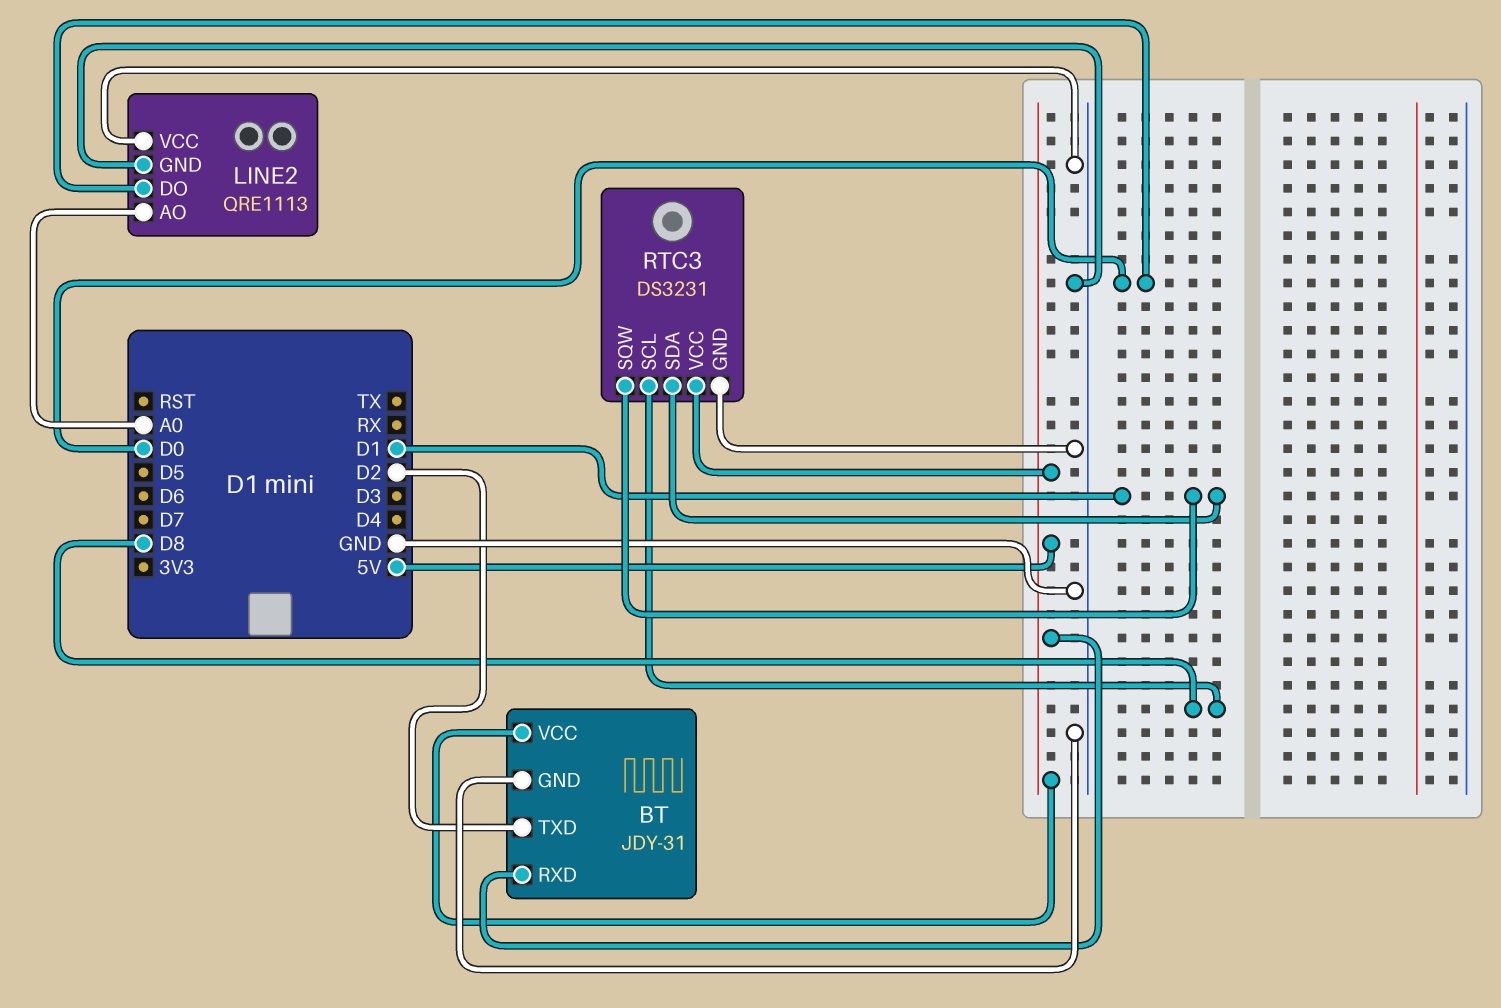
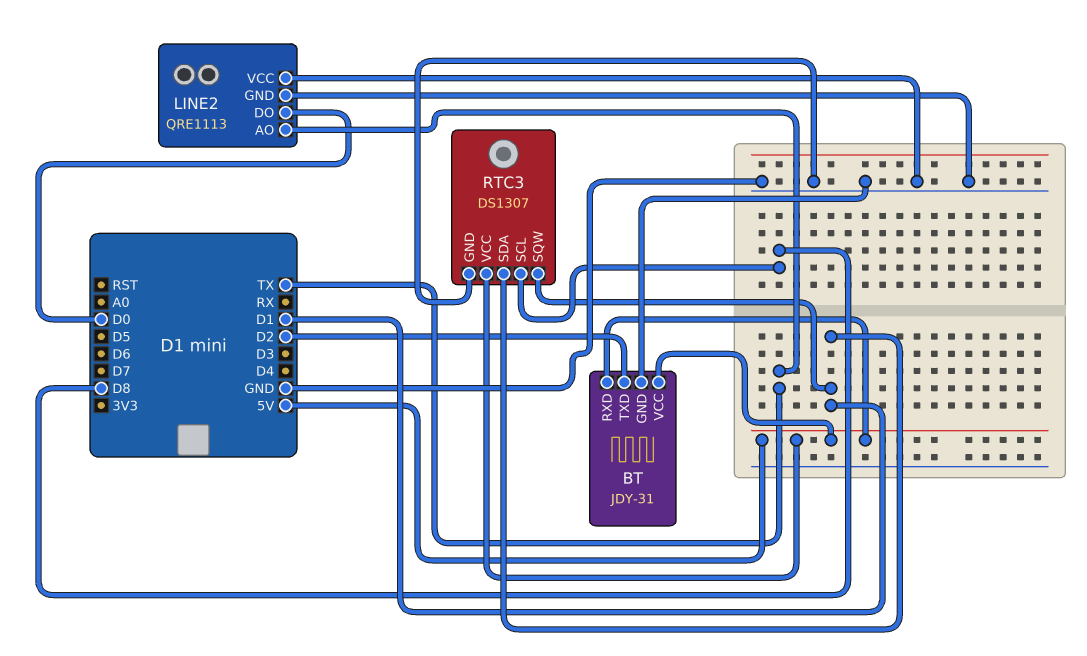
LINE2 pin AO: A0 -> TX
RTC3: DS3231 -> DS1307

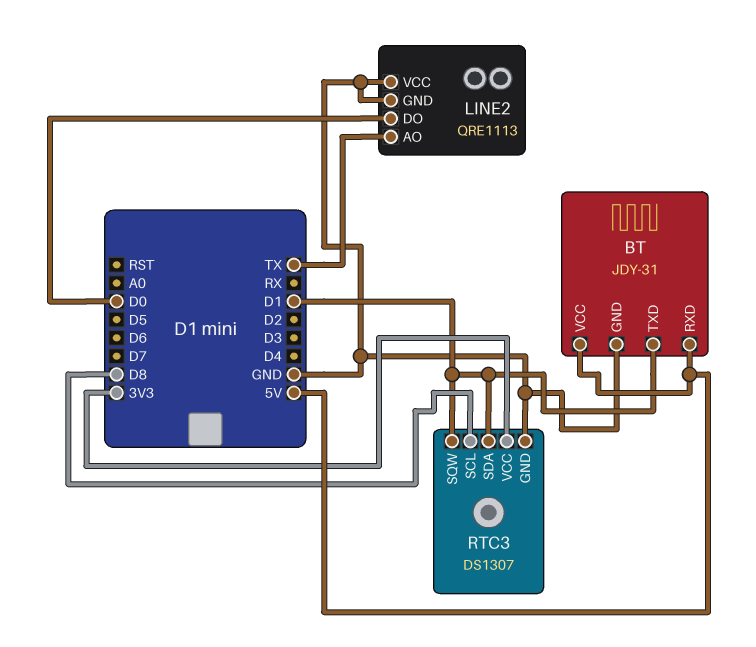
BT pin TXD: D2 -> D1
RTC3 pin VCC: 5V -> 3V3

